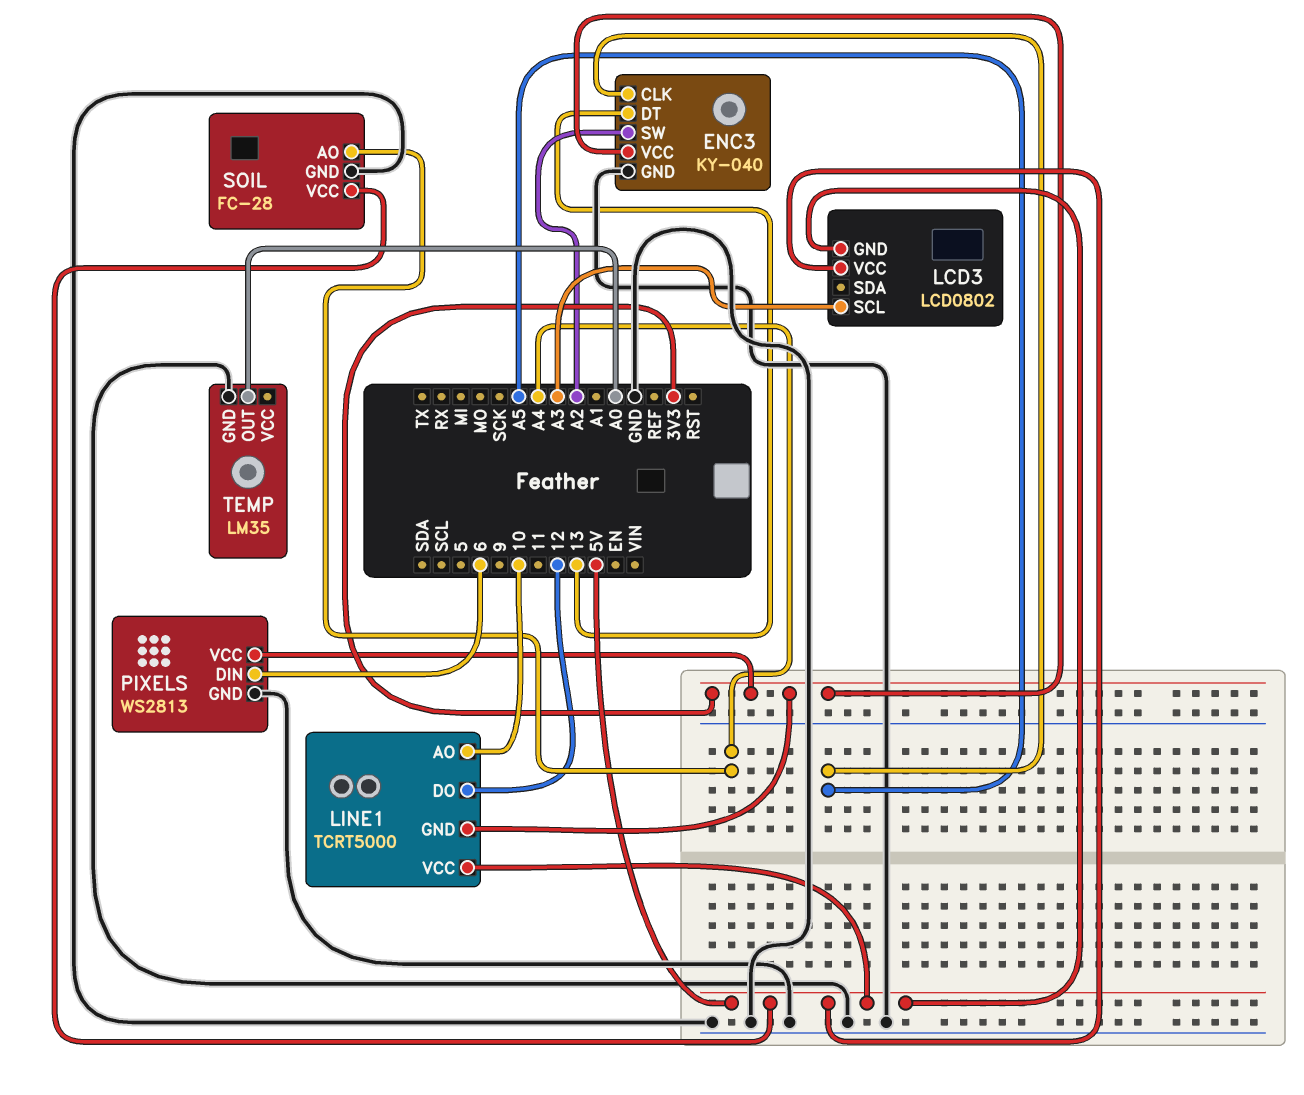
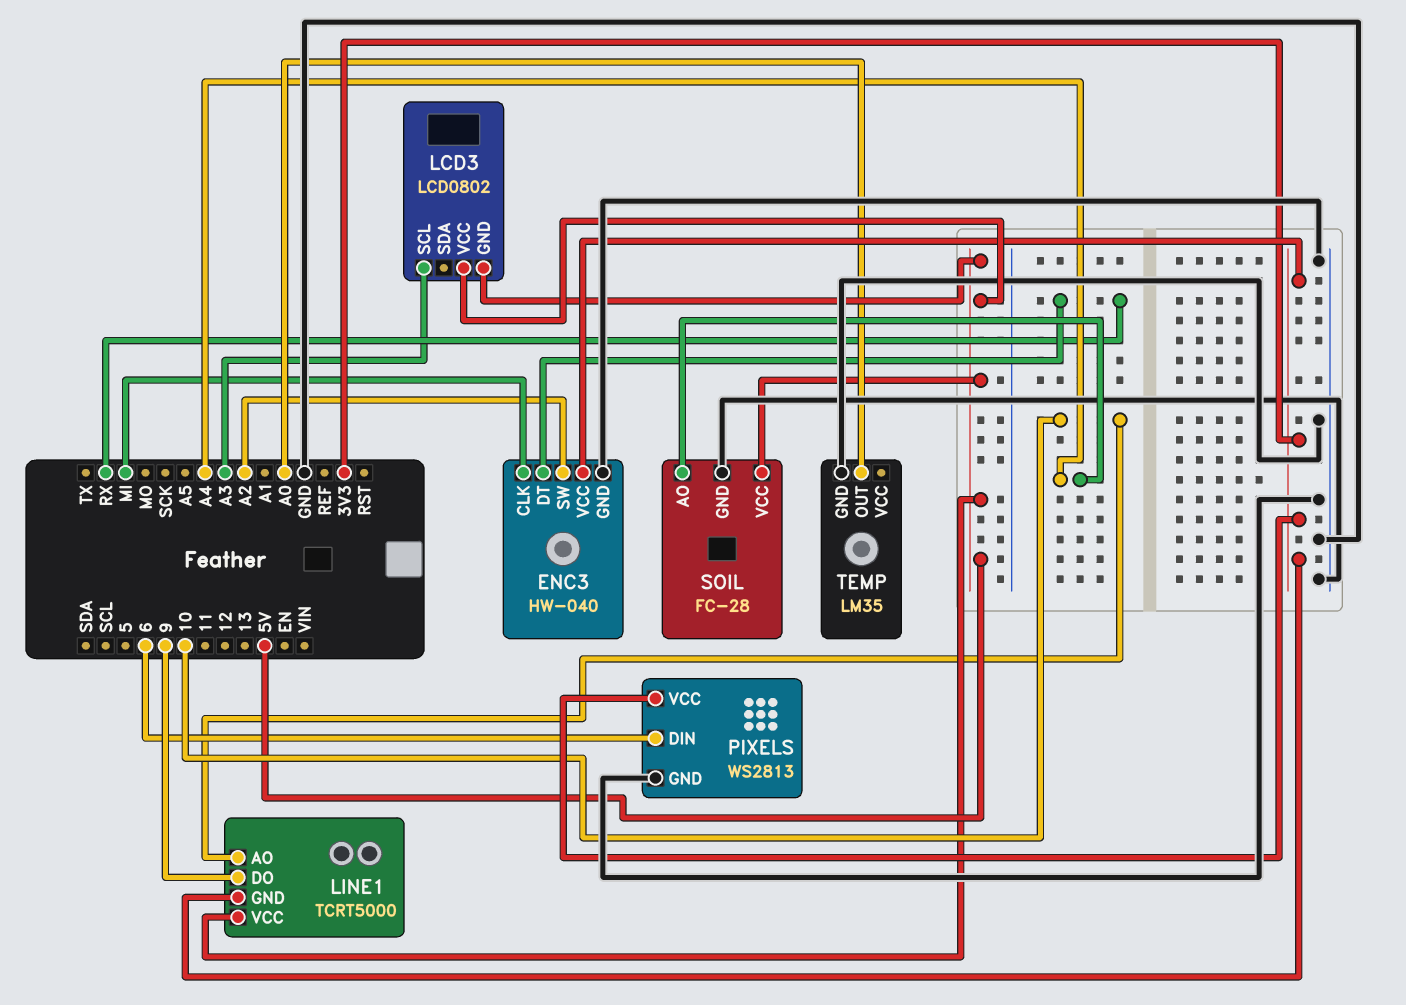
ENC3: KY-040 -> HW-040
ENC3 pin CLK: A5 -> MI
ENC3 pin DT: 13 -> RX
LINE1 pin DO: 12 -> 9

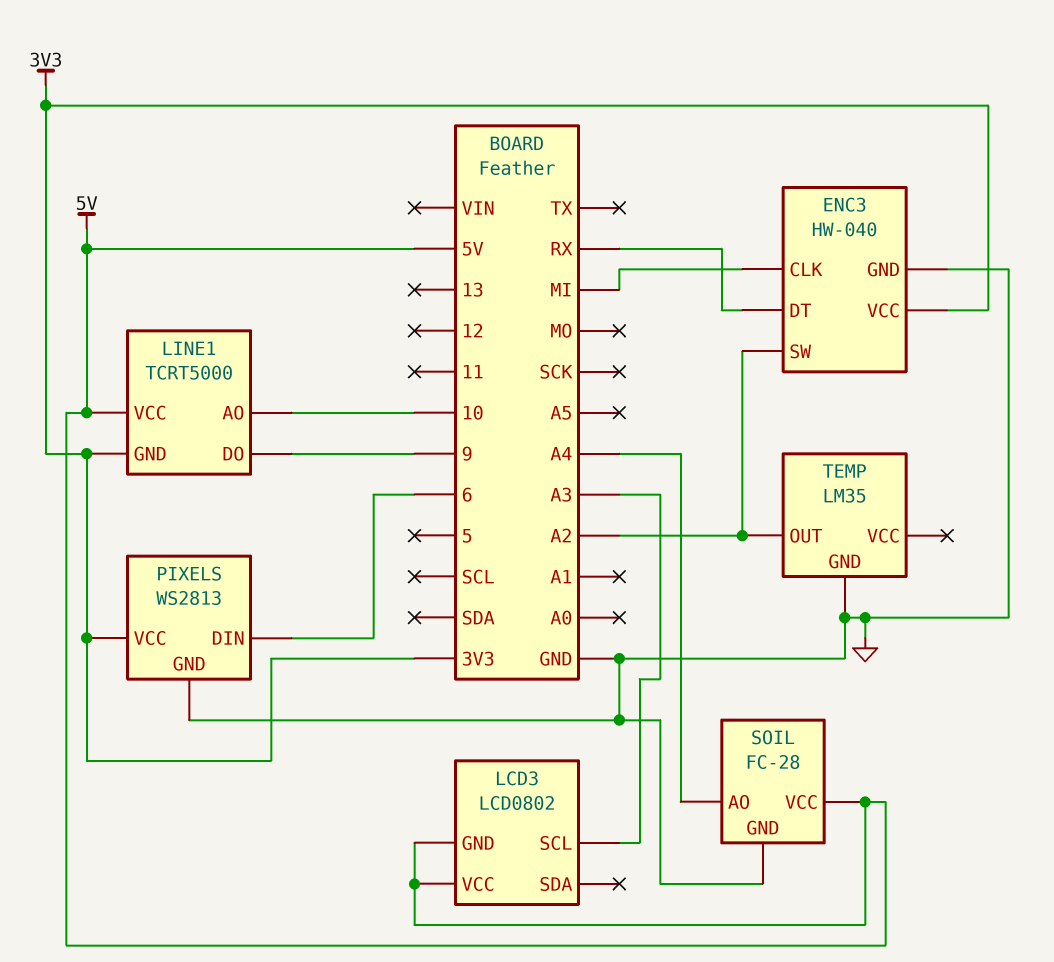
TEMP pin OUT: A0 -> A2

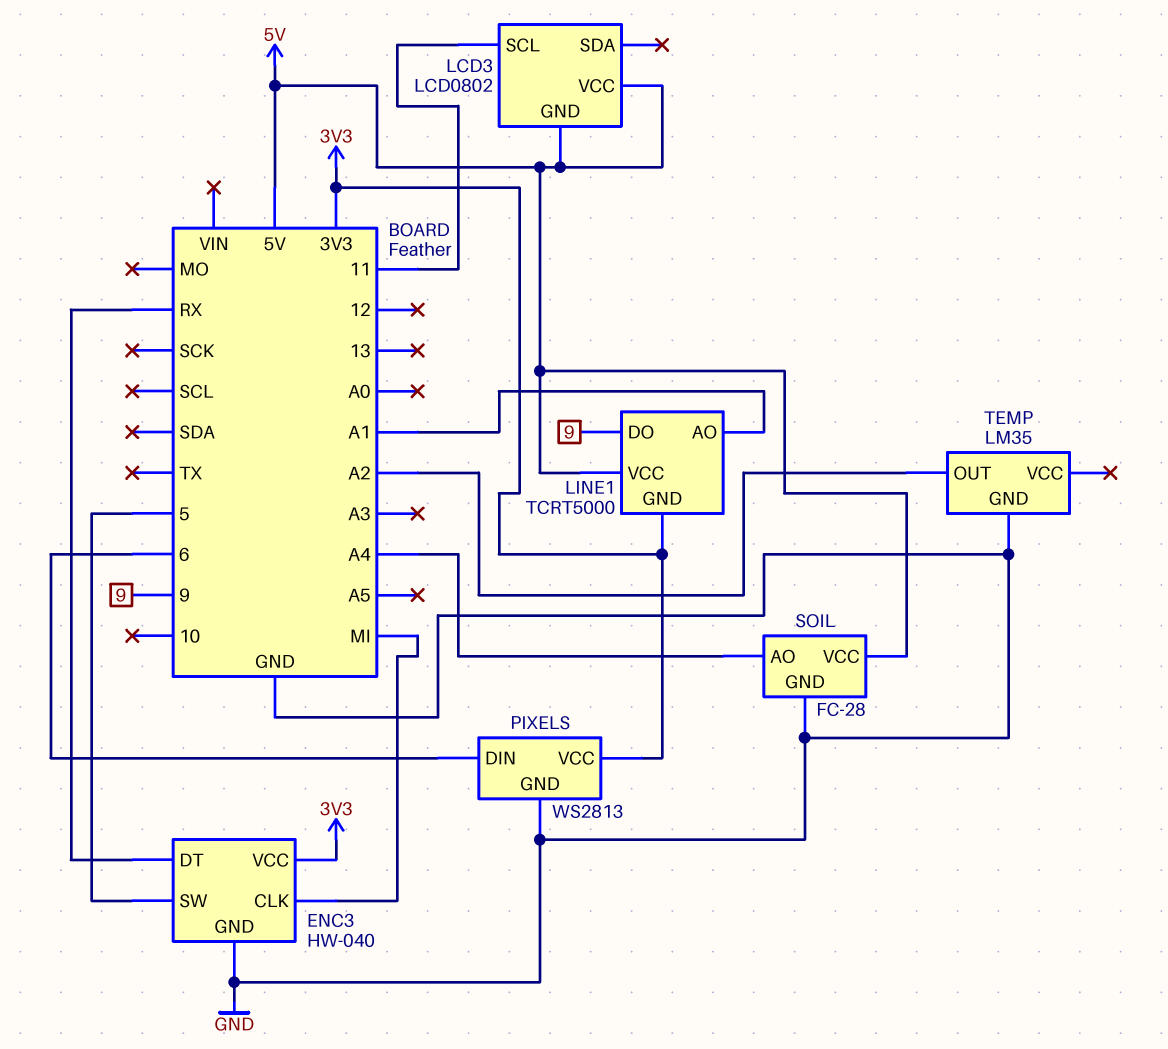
ENC3 pin SW: A2 -> 5
LCD3 pin SCL: A3 -> 11
LINE1 pin AO: 10 -> A1

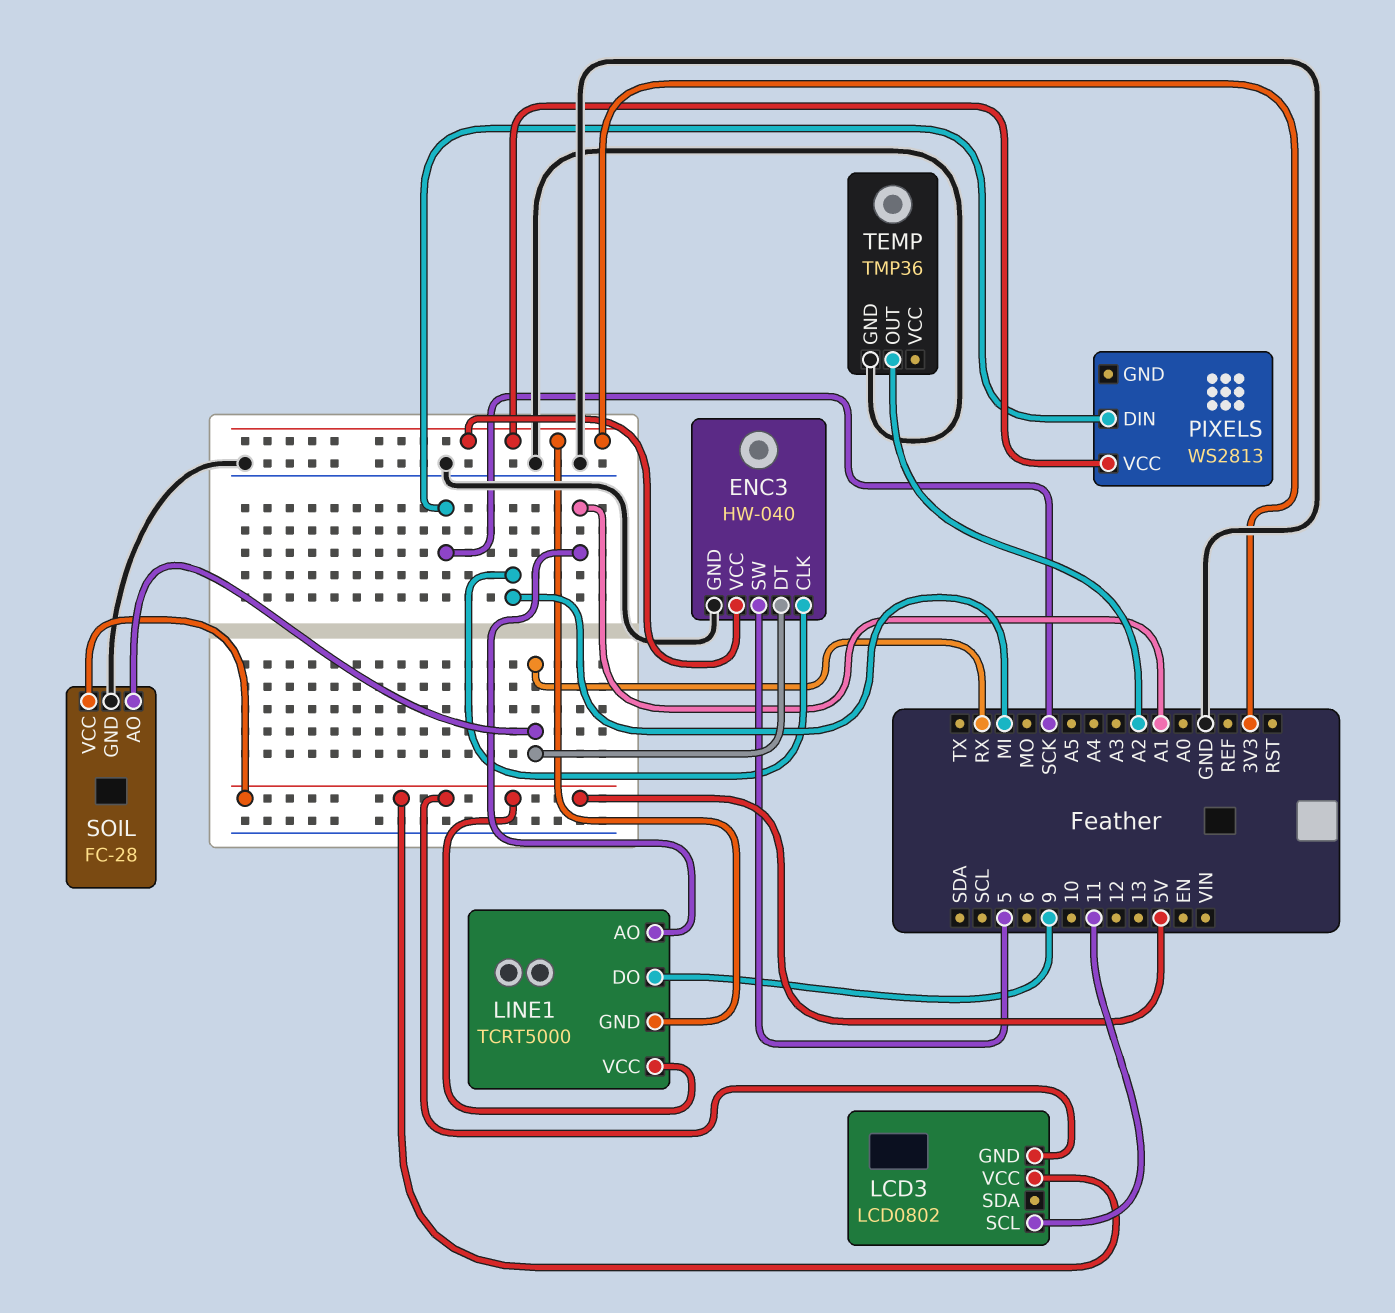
PIXELS pin DIN: 6 -> SCK
PIXELS pin GND: GND -> none
SOIL pin AO: A4 -> RX
TEMP: LM35 -> TMP36

